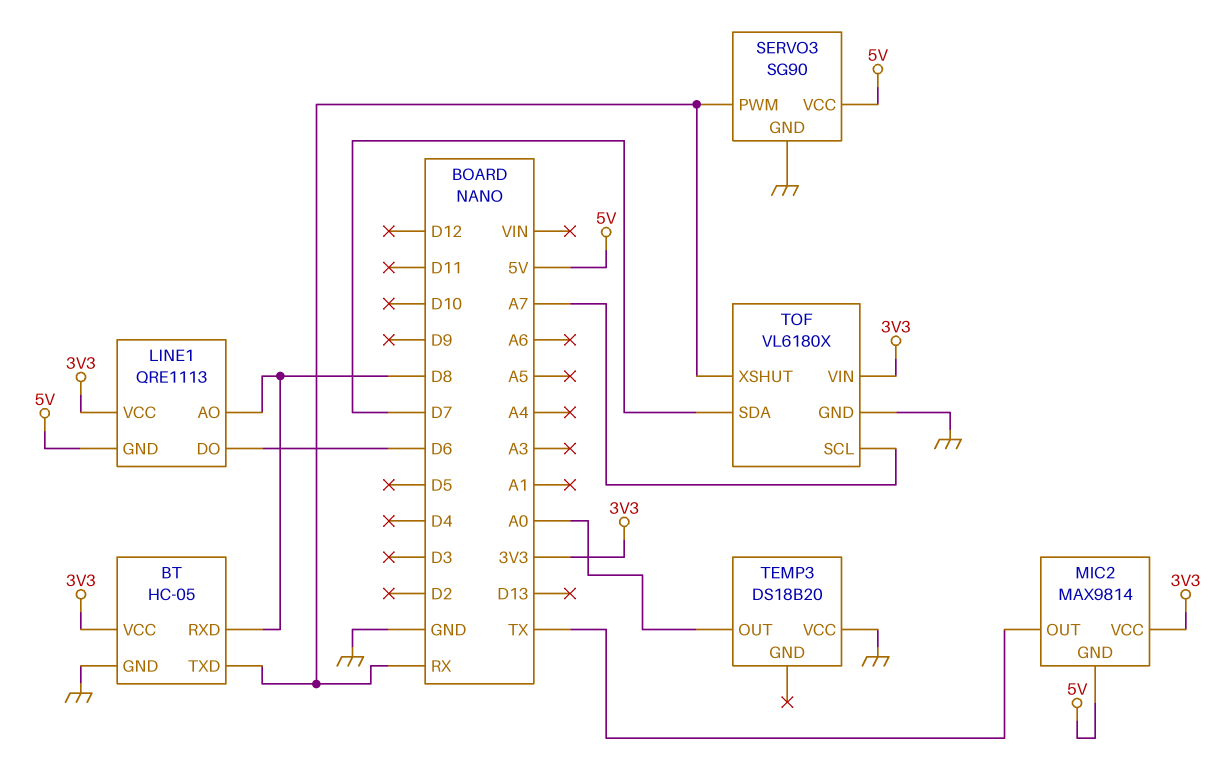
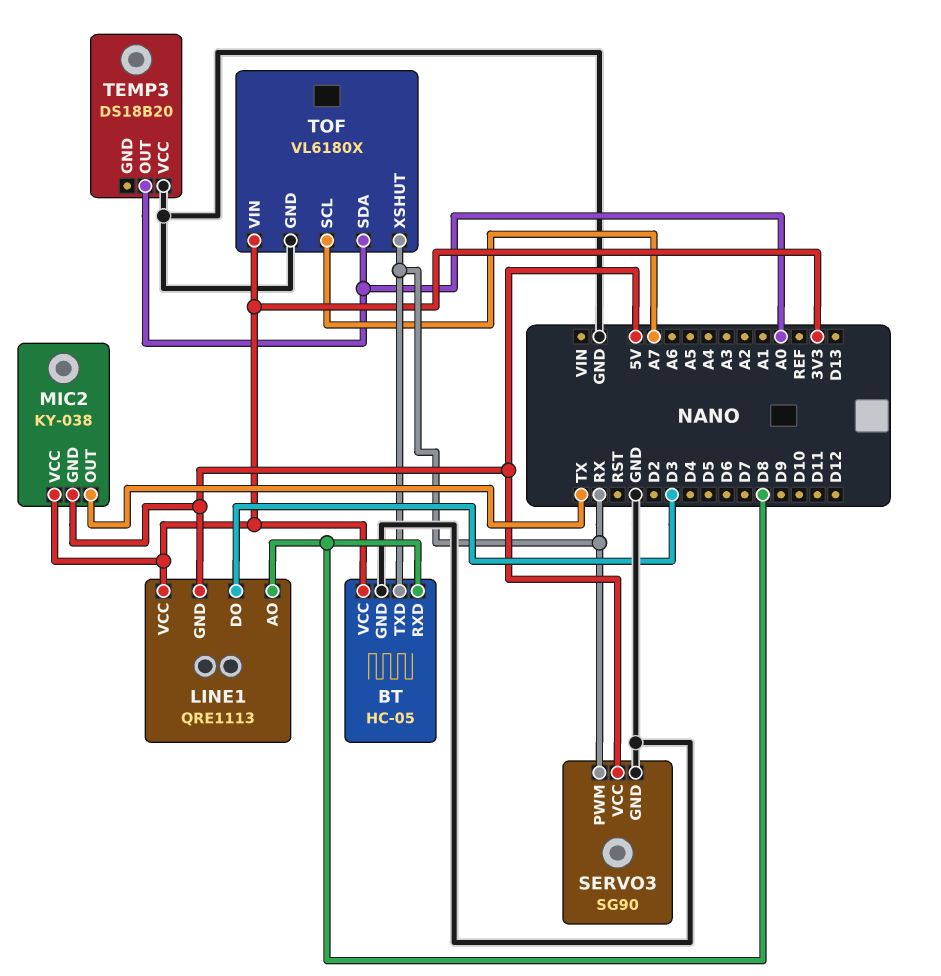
LINE1 pin DO: D6 -> D3
MIC2: MAX9814 -> KY-038
TOF pin SDA: D7 -> A0

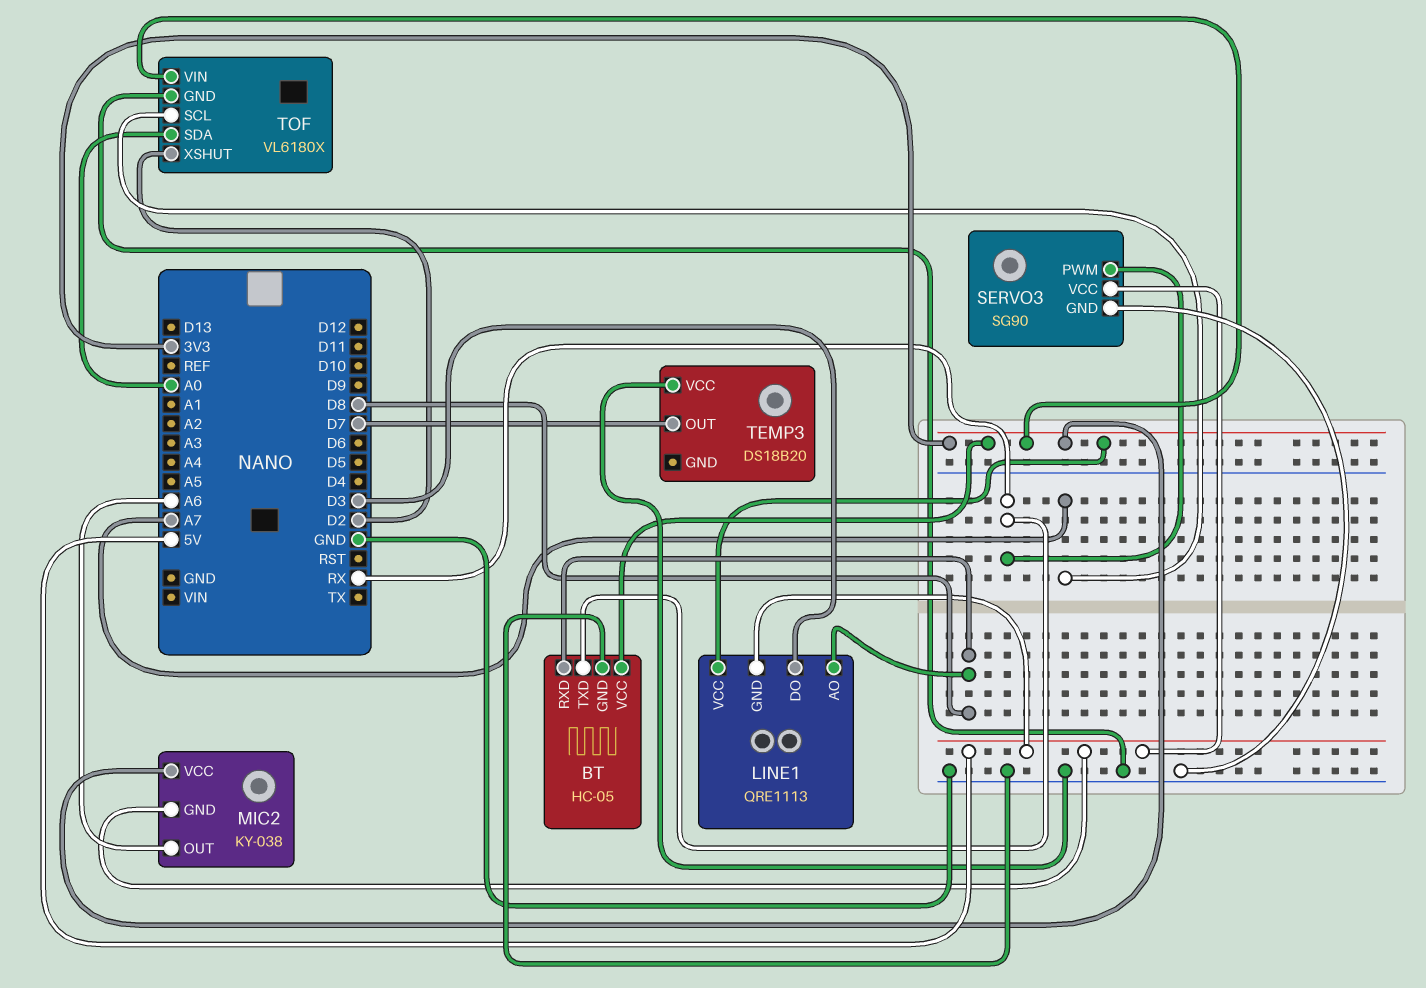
MIC2 pin OUT: TX -> A6
TEMP3 pin OUT: A0 -> D7
TOF pin XSHUT: RX -> D2

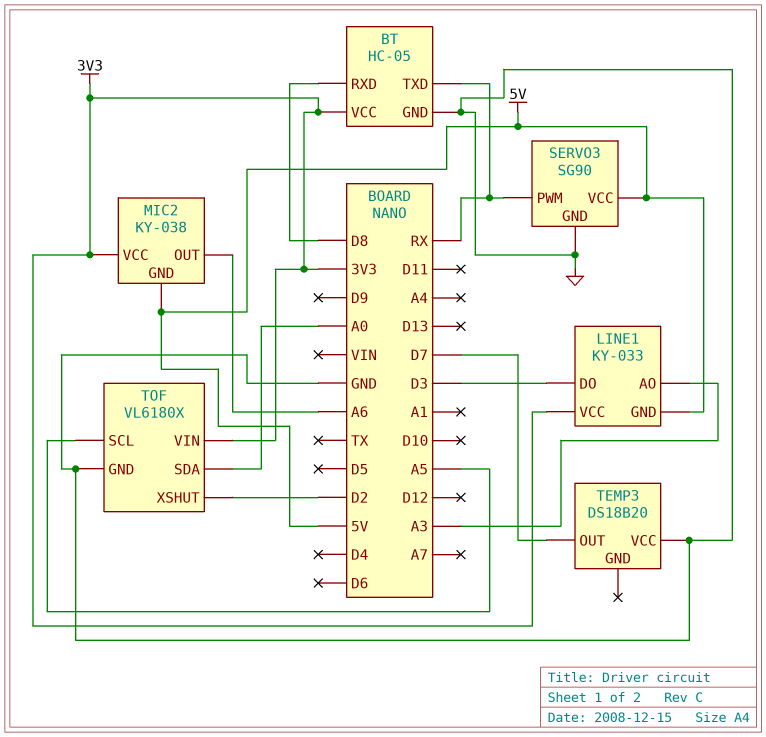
LINE1: QRE1113 -> KY-033
LINE1 pin AO: D8 -> A3
TOF pin SCL: A7 -> A5

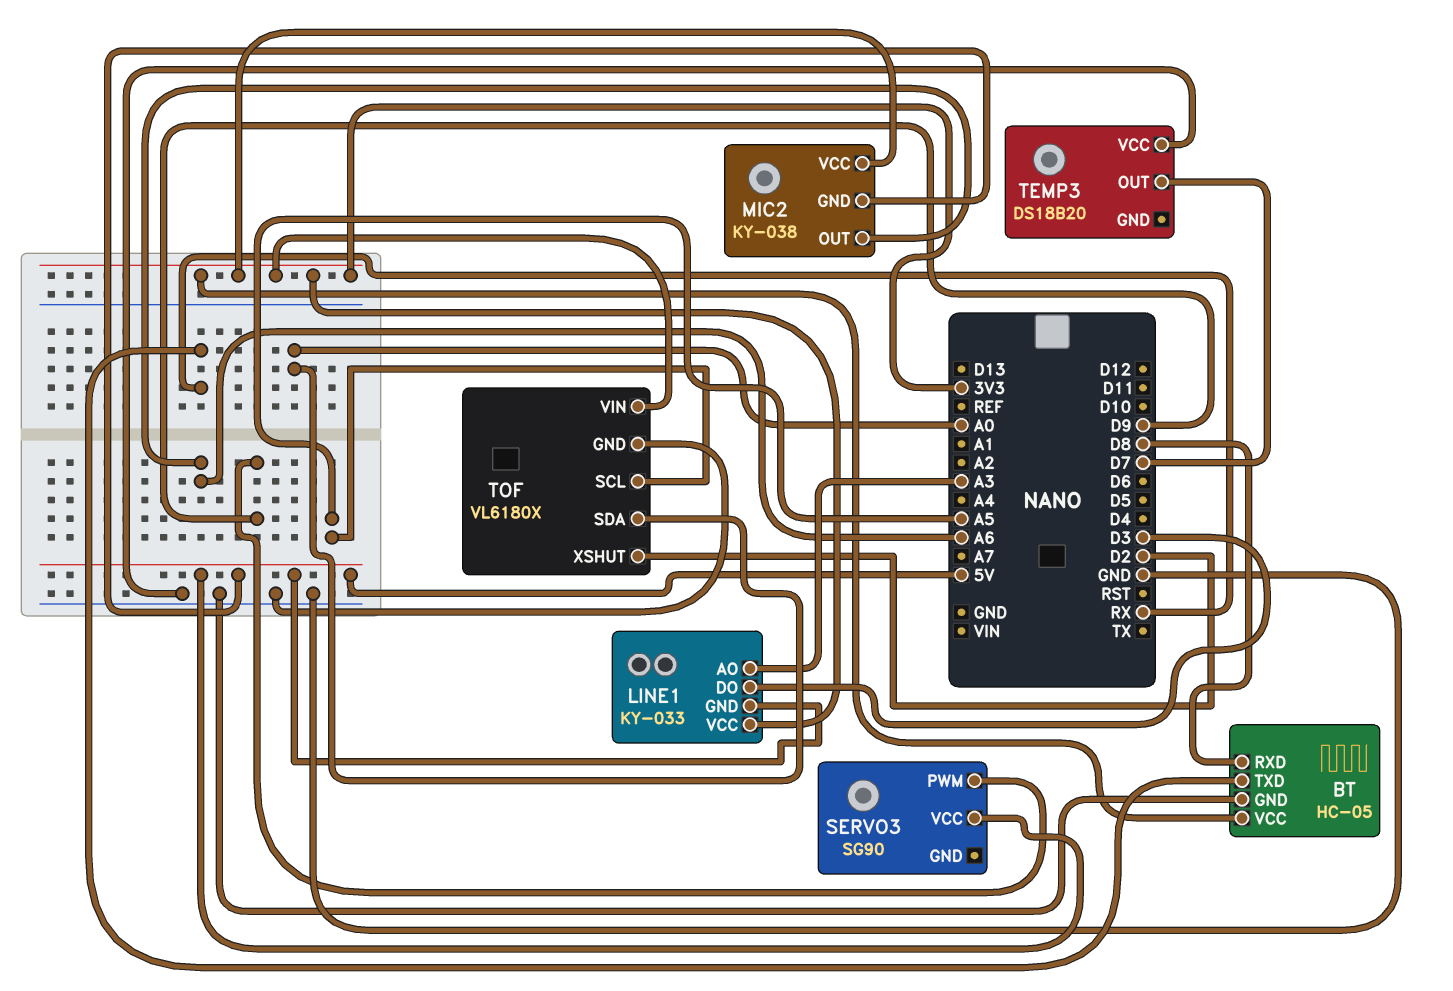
SERVO3 pin GND: GND -> none
SERVO3 pin PWM: RX -> D9

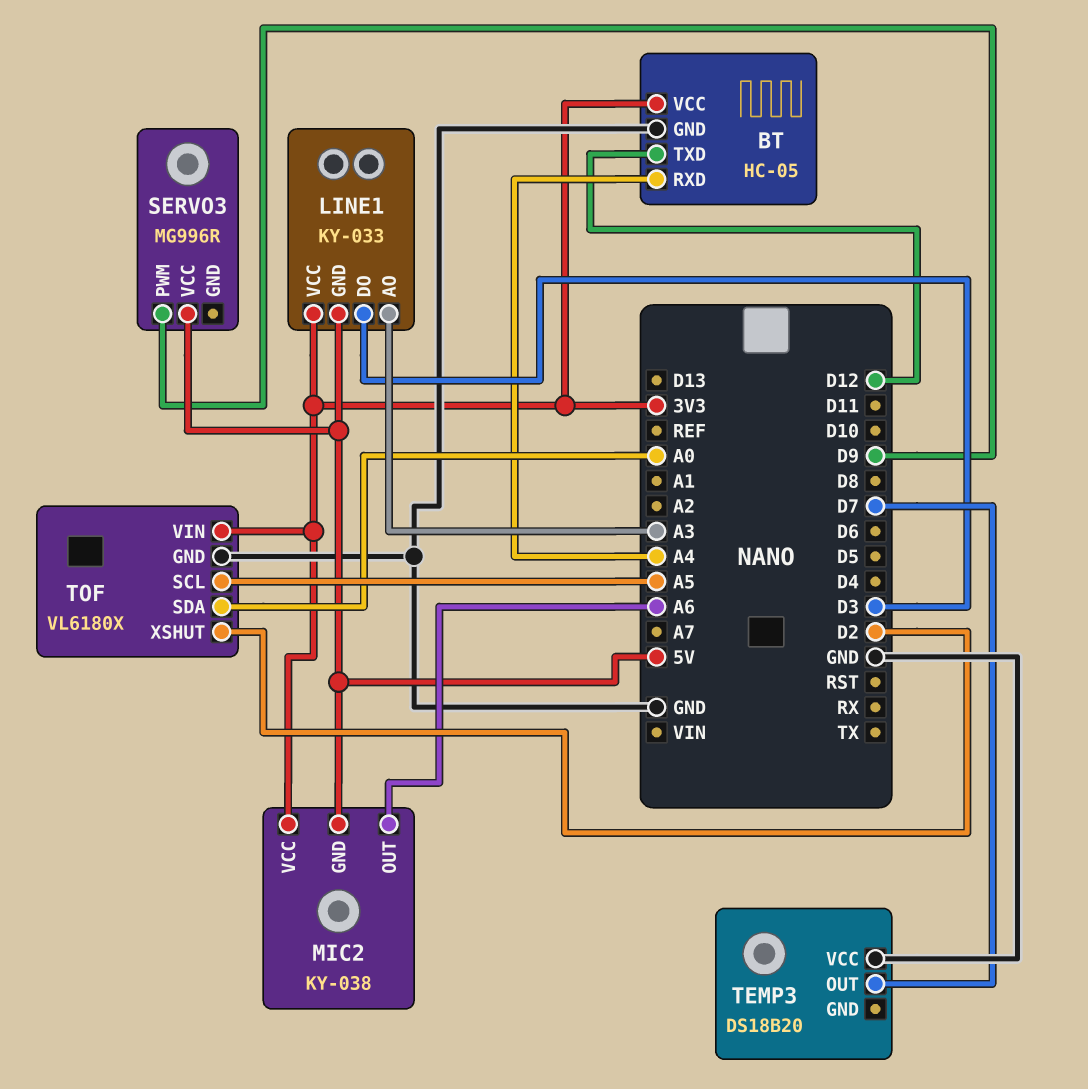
BT pin RXD: D8 -> A4
BT pin TXD: RX -> D12
SERVO3: SG90 -> MG996R

